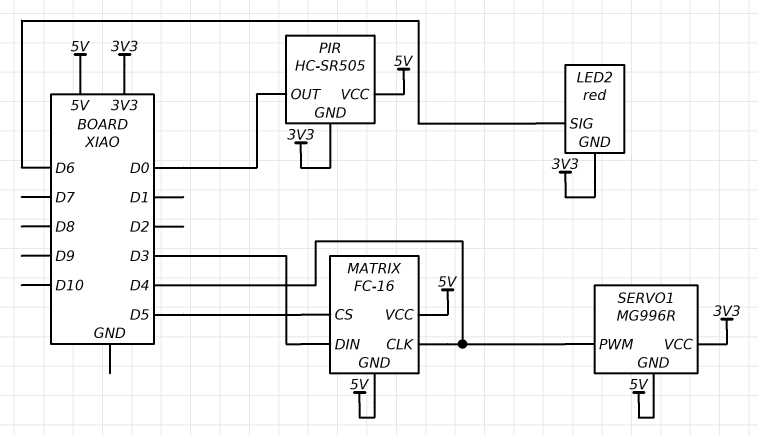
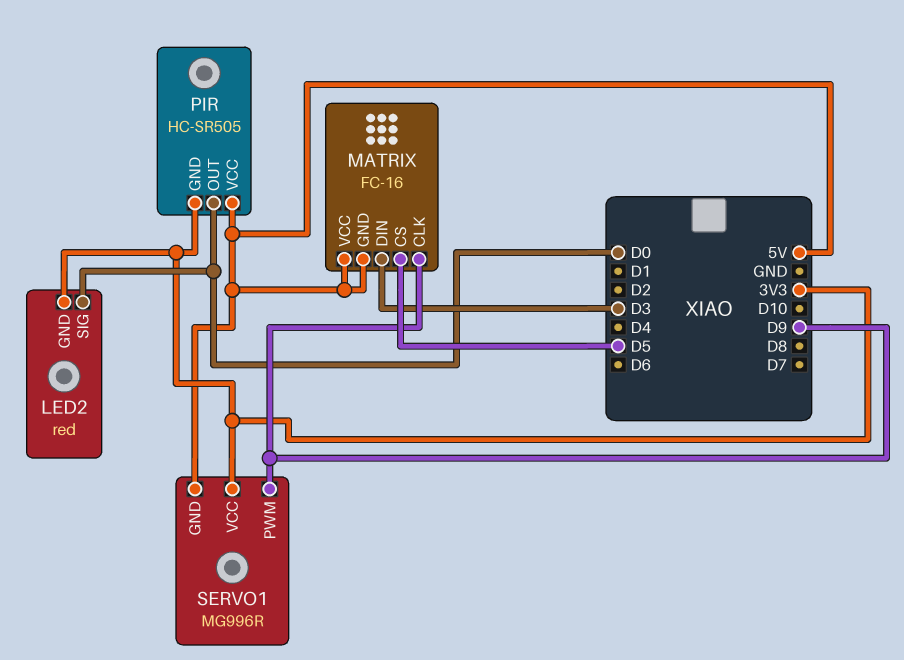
LED2 pin SIG: D6 -> D0
MATRIX pin CLK: D4 -> D9
SERVO1 pin PWM: D4 -> D9

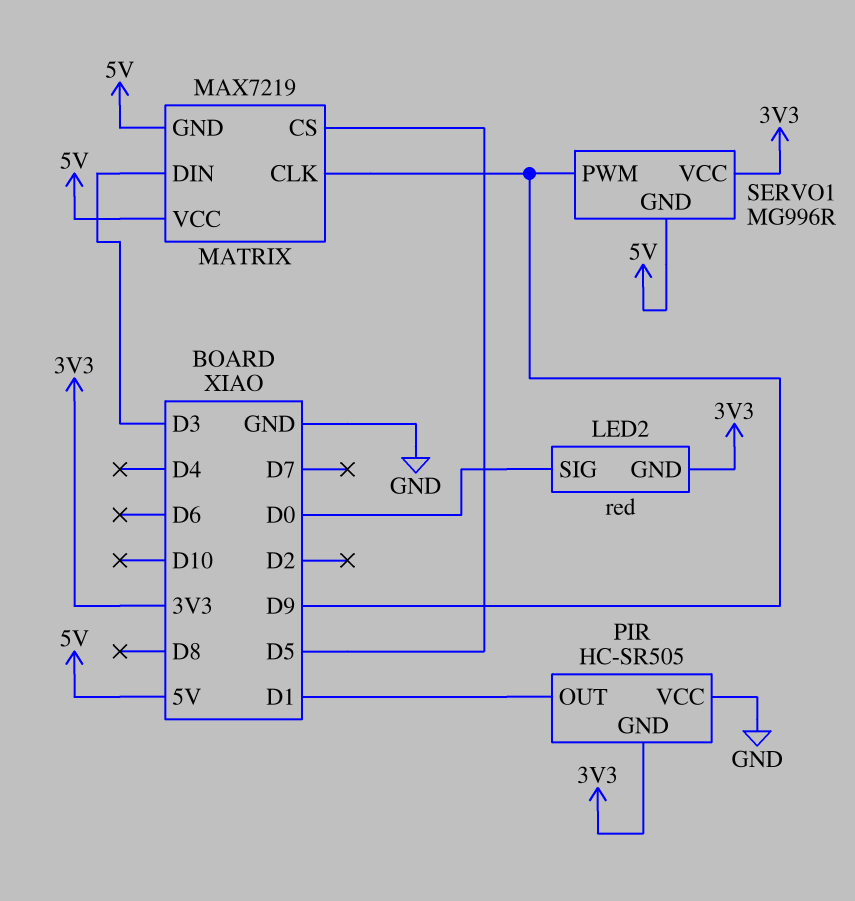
MATRIX: FC-16 -> MAX7219
PIR pin OUT: D0 -> D1
PIR pin VCC: 5V -> GND

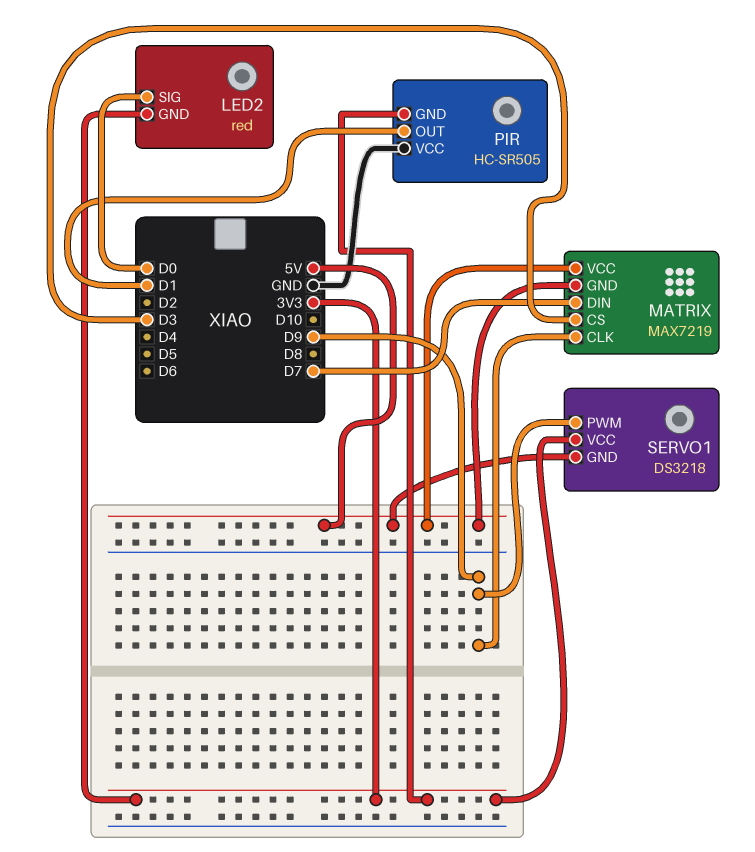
MATRIX pin CS: D5 -> D3
MATRIX pin DIN: D3 -> D7
SERVO1: MG996R -> DS3218

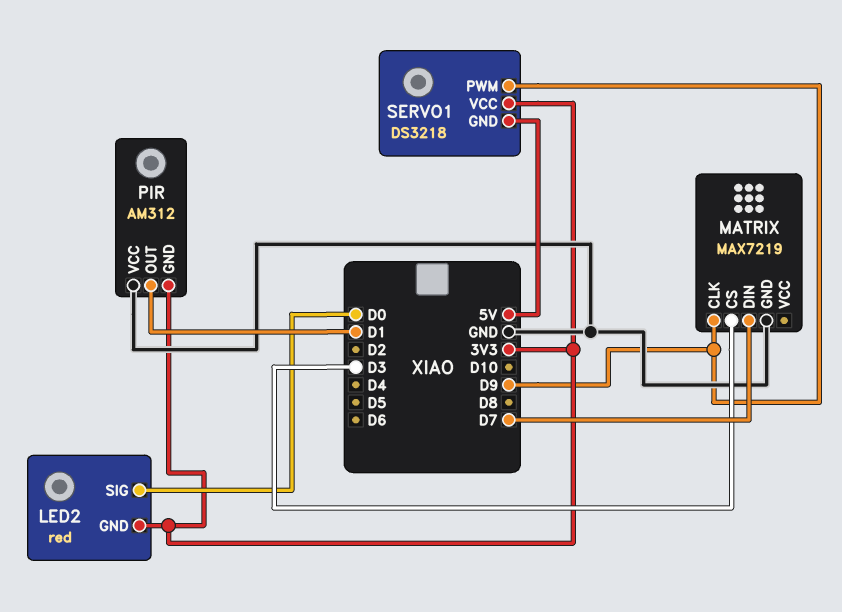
MATRIX pin GND: 5V -> GND
MATRIX pin VCC: 5V -> none
PIR: HC-SR505 -> AM312

